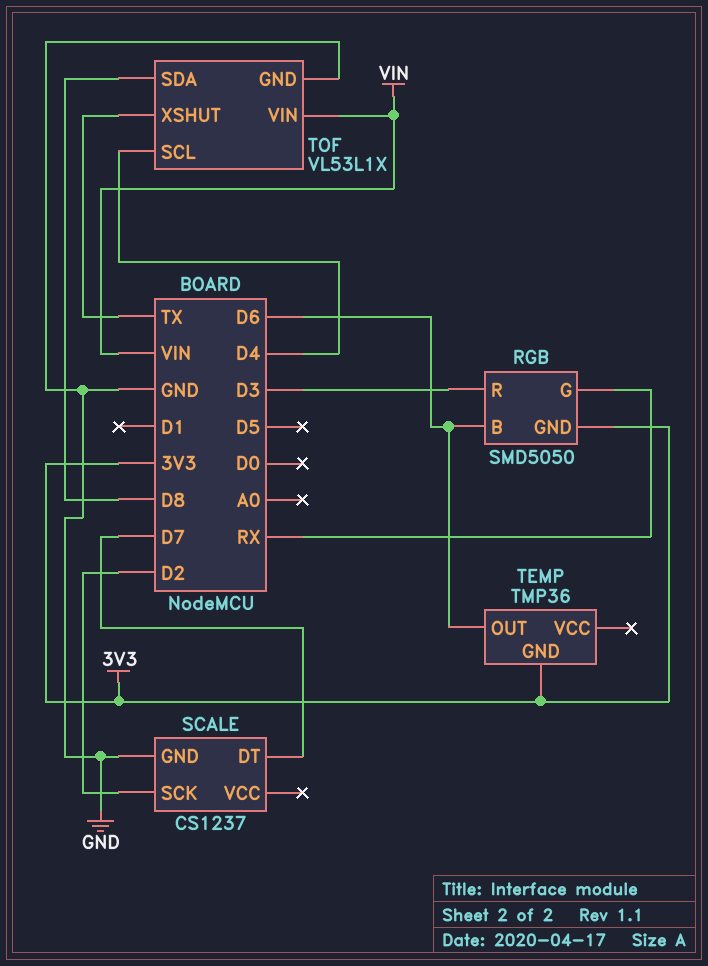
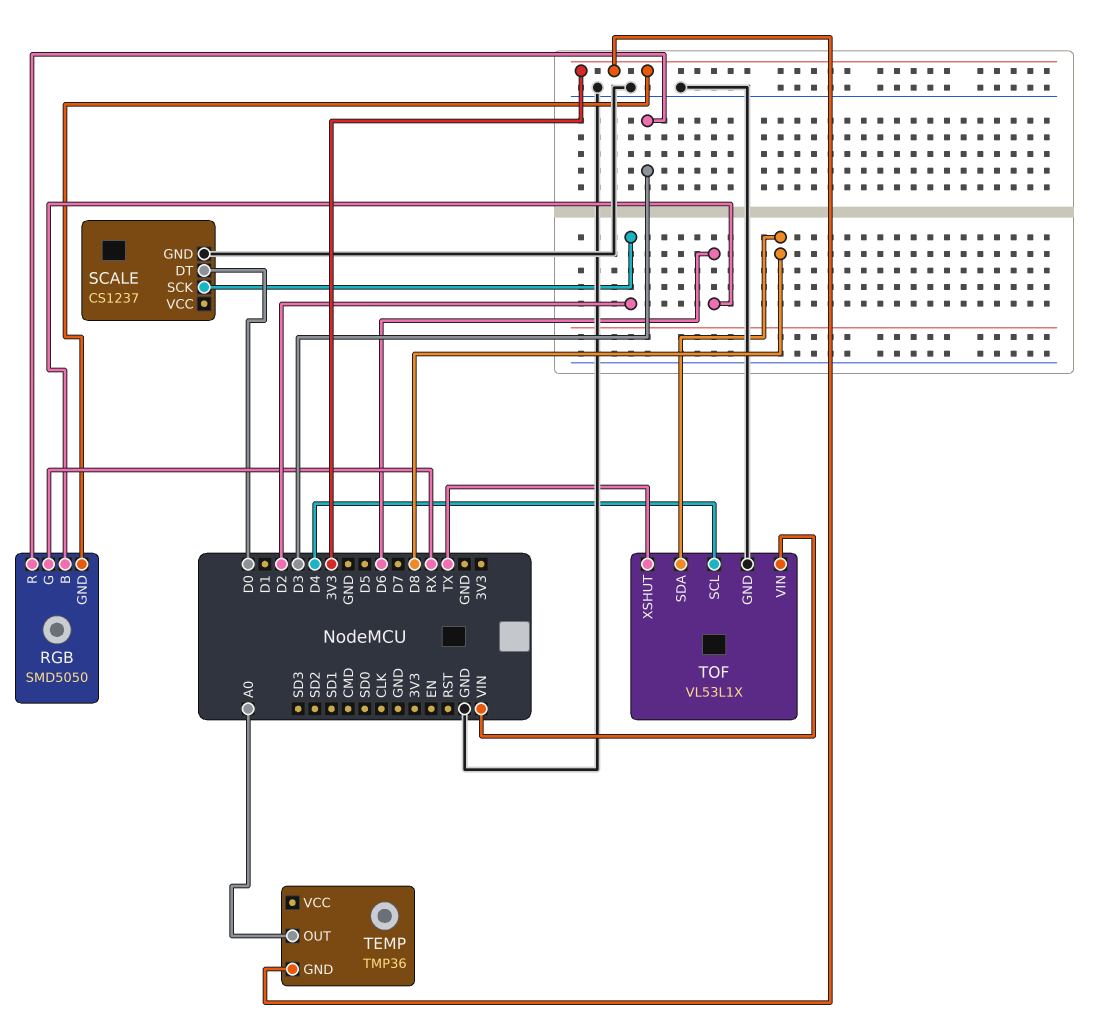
SCALE pin DT: D7 -> D0
TEMP pin OUT: D6 -> A0

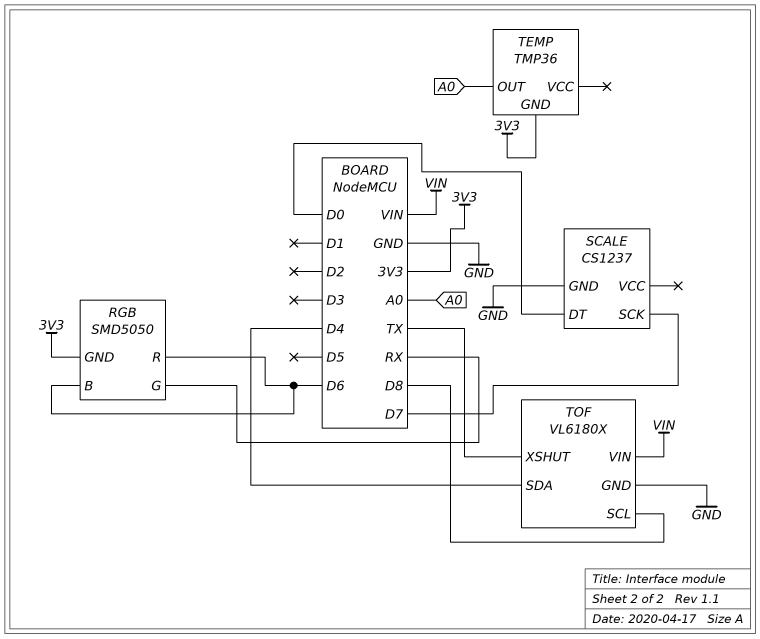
RGB pin R: D3 -> D6
SCALE pin SCK: D2 -> D7
TOF: VL53L1X -> VL6180X
TOF pin SCL: D4 -> D8
TOF pin SDA: D8 -> D4

